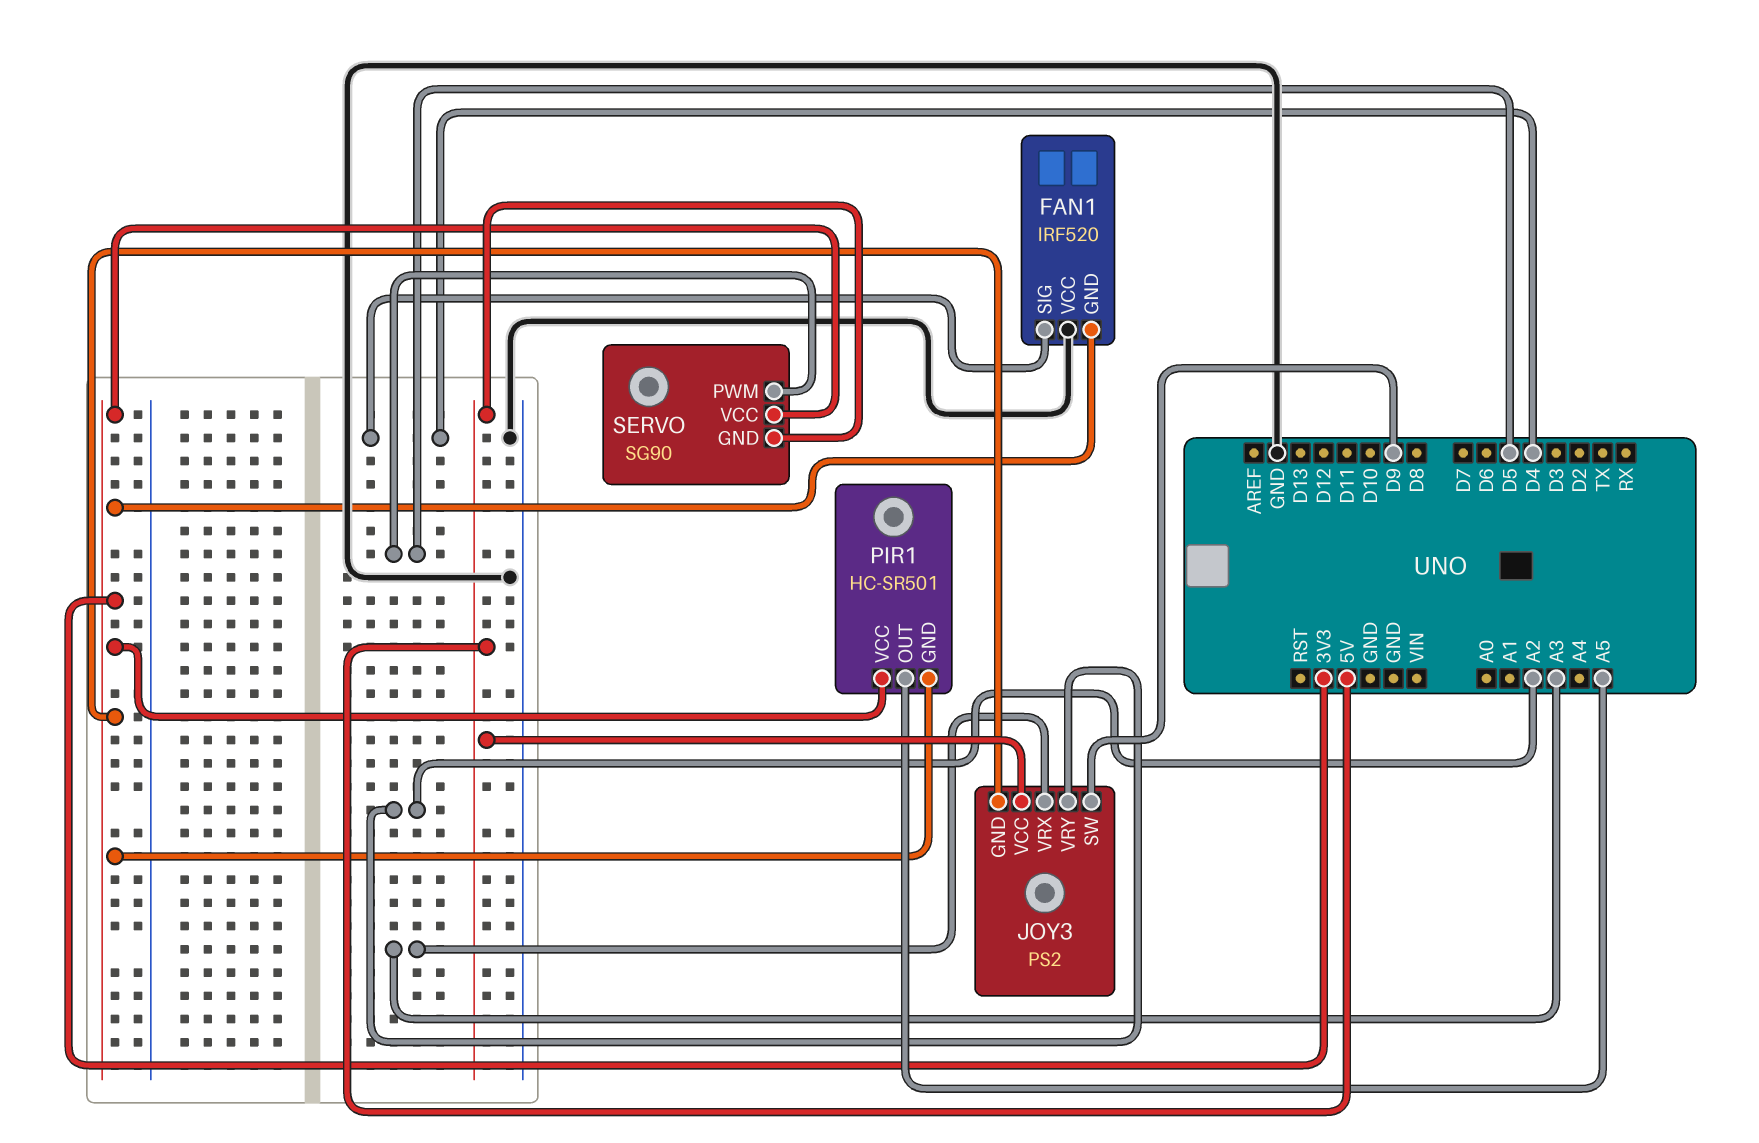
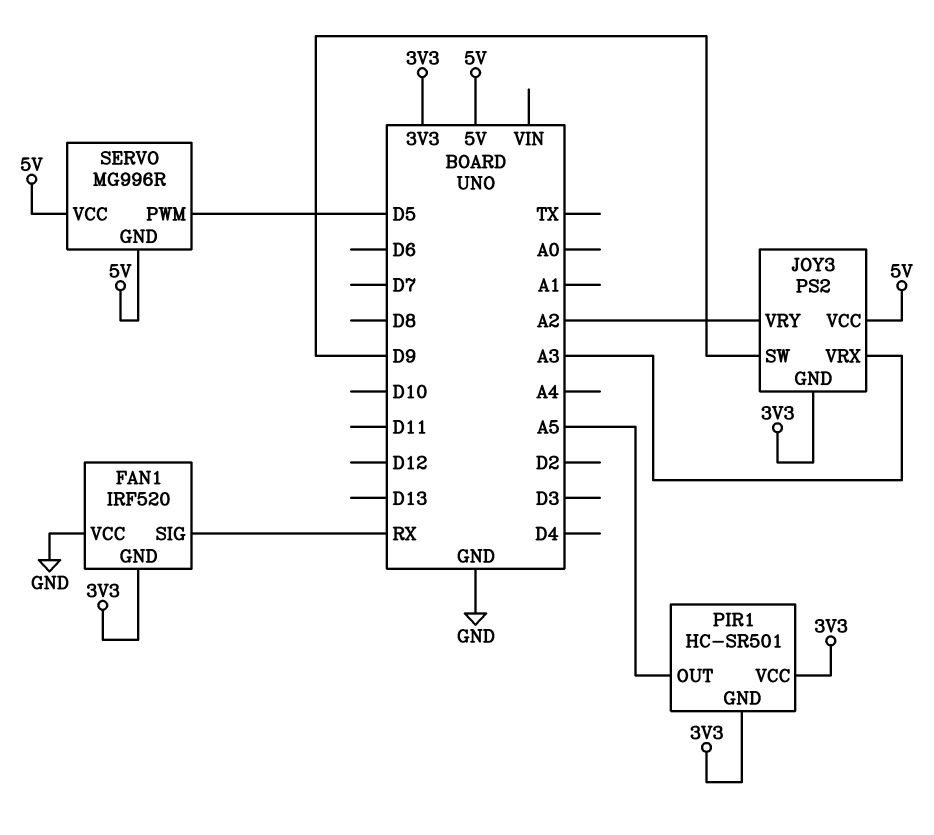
FAN1 pin SIG: D4 -> RX
SERVO: SG90 -> MG996R
SERVO pin VCC: 3V3 -> 5V

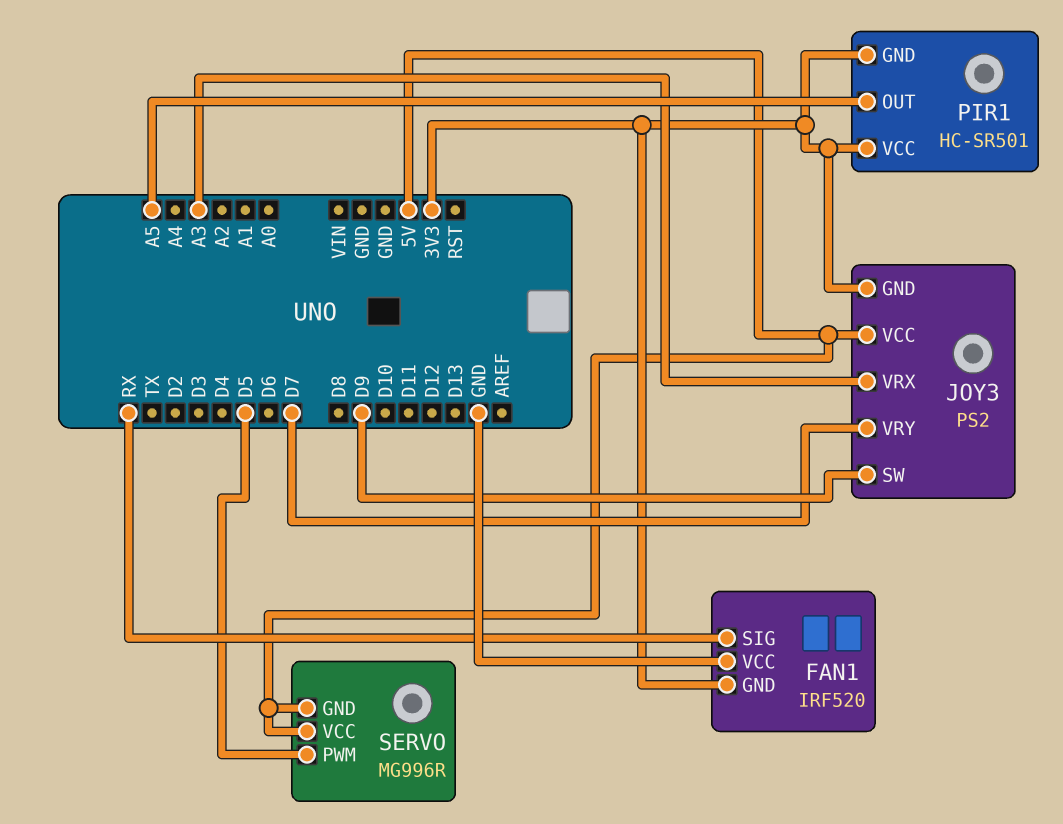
JOY3 pin VRY: A2 -> D7

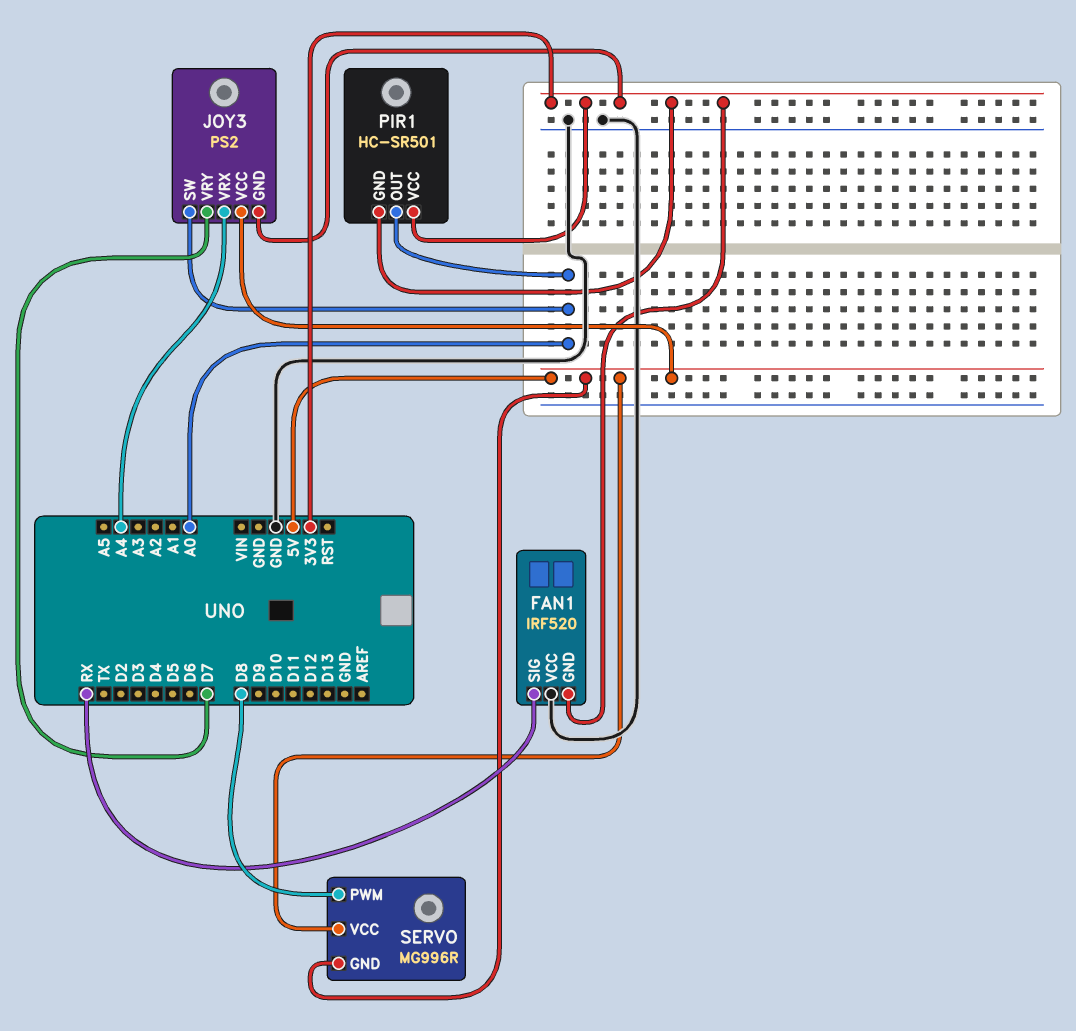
JOY3 pin SW: D9 -> A0
JOY3 pin VRX: A3 -> A4
PIR1 pin OUT: A5 -> A0
SERVO pin PWM: D5 -> D8

